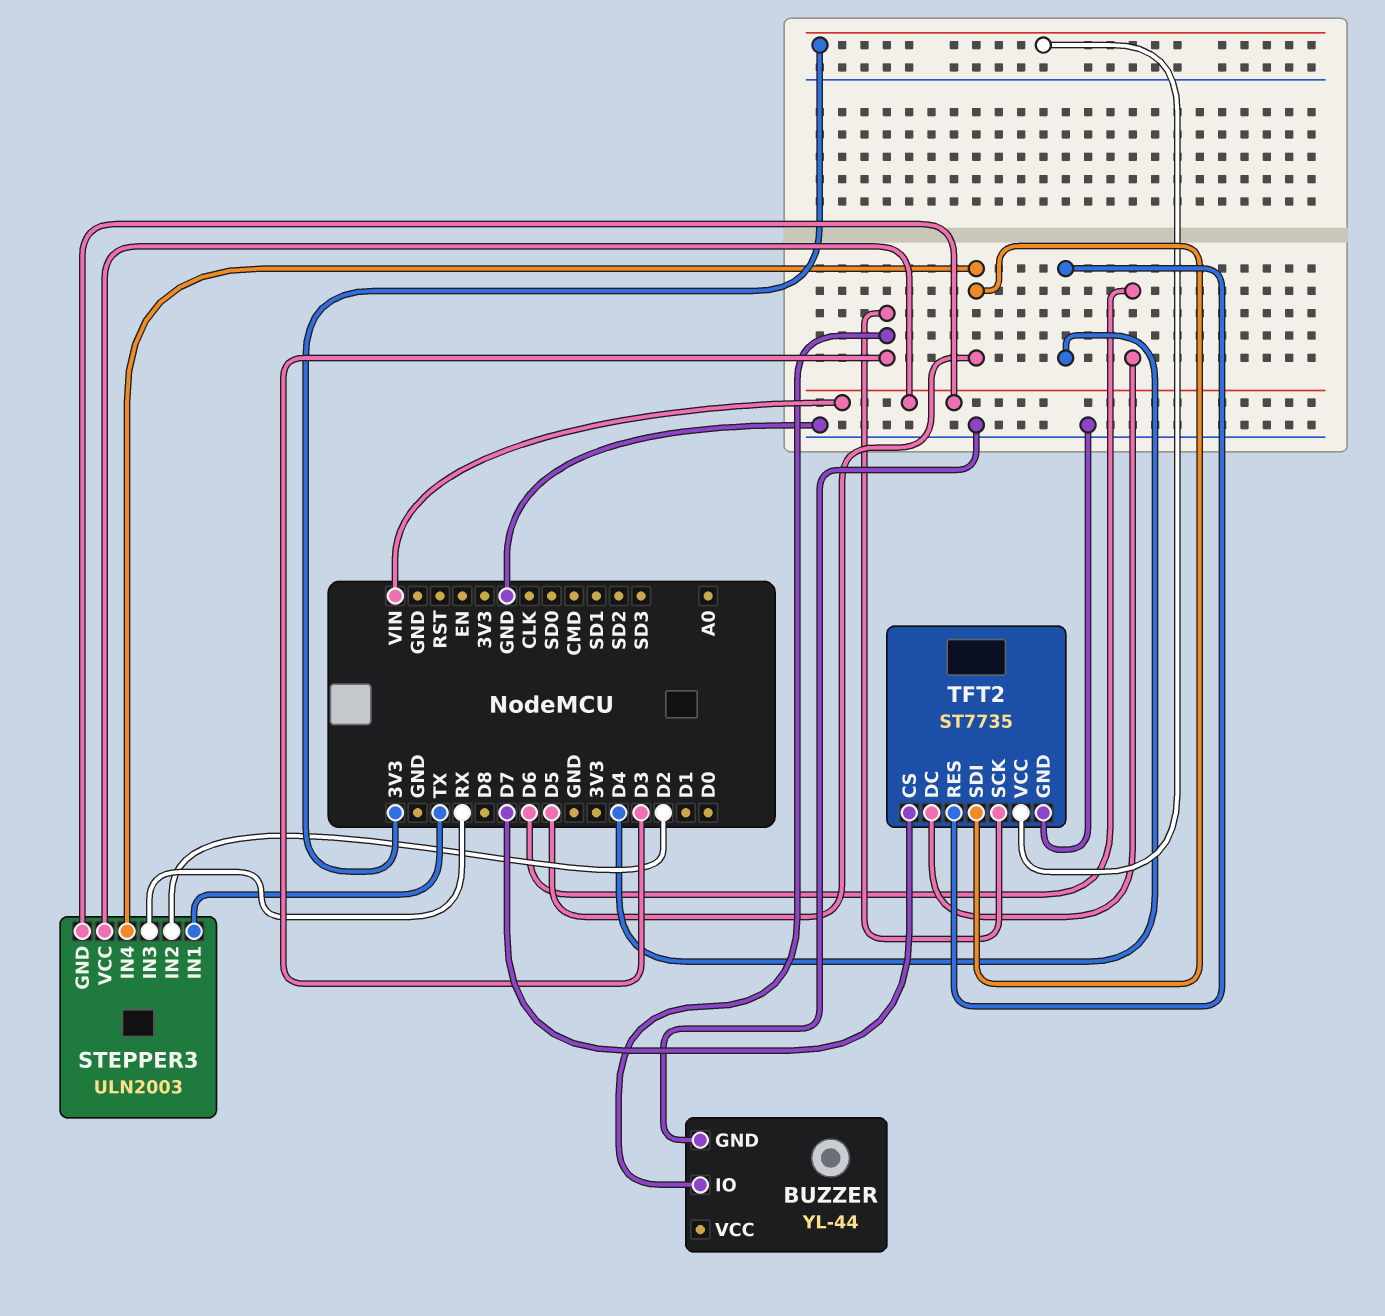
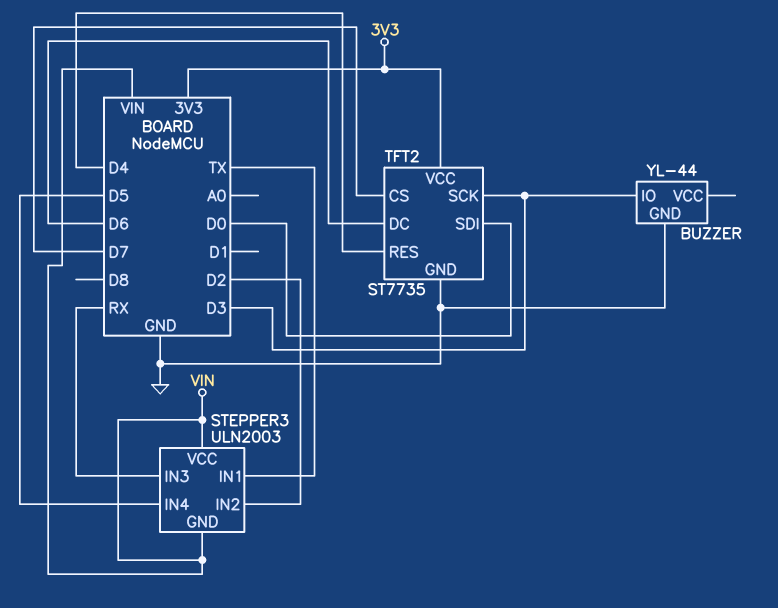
TFT2 pin SDI: D5 -> D0

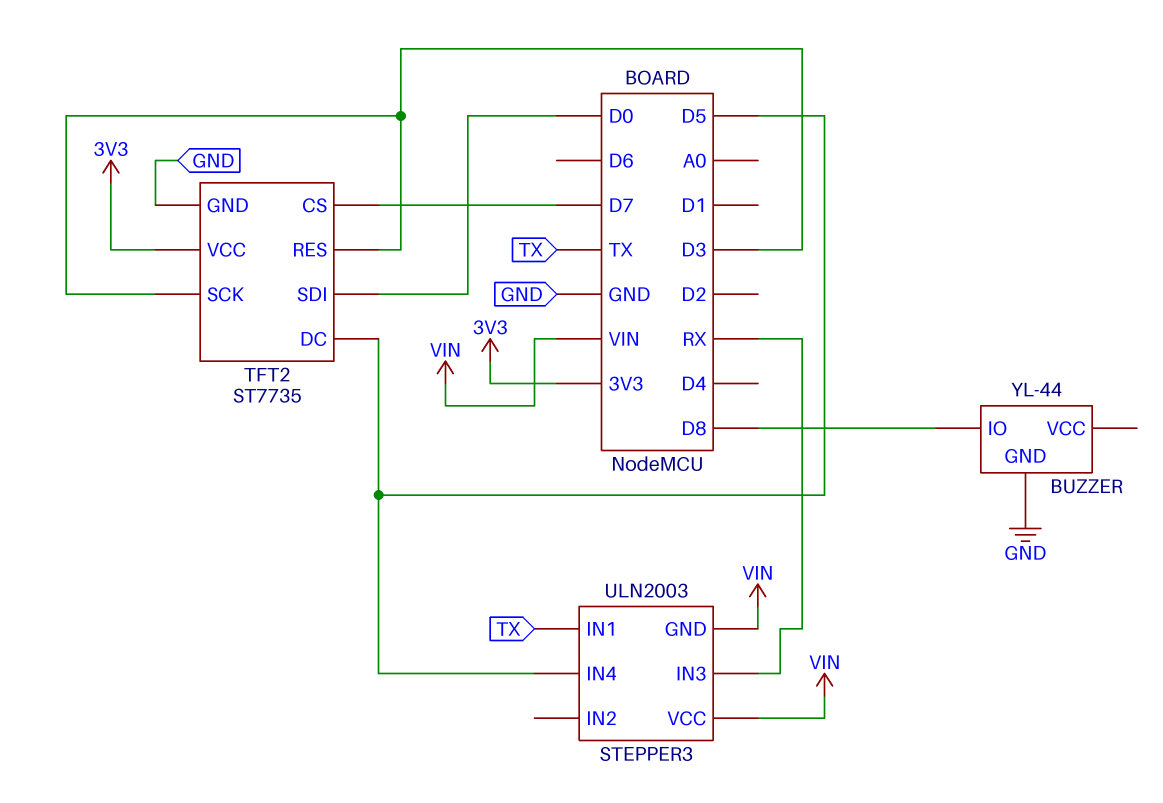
BUZZER pin IO: D3 -> D8
STEPPER3 pin IN2: D2 -> none
TFT2 pin DC: D6 -> D5
TFT2 pin RES: D4 -> D3

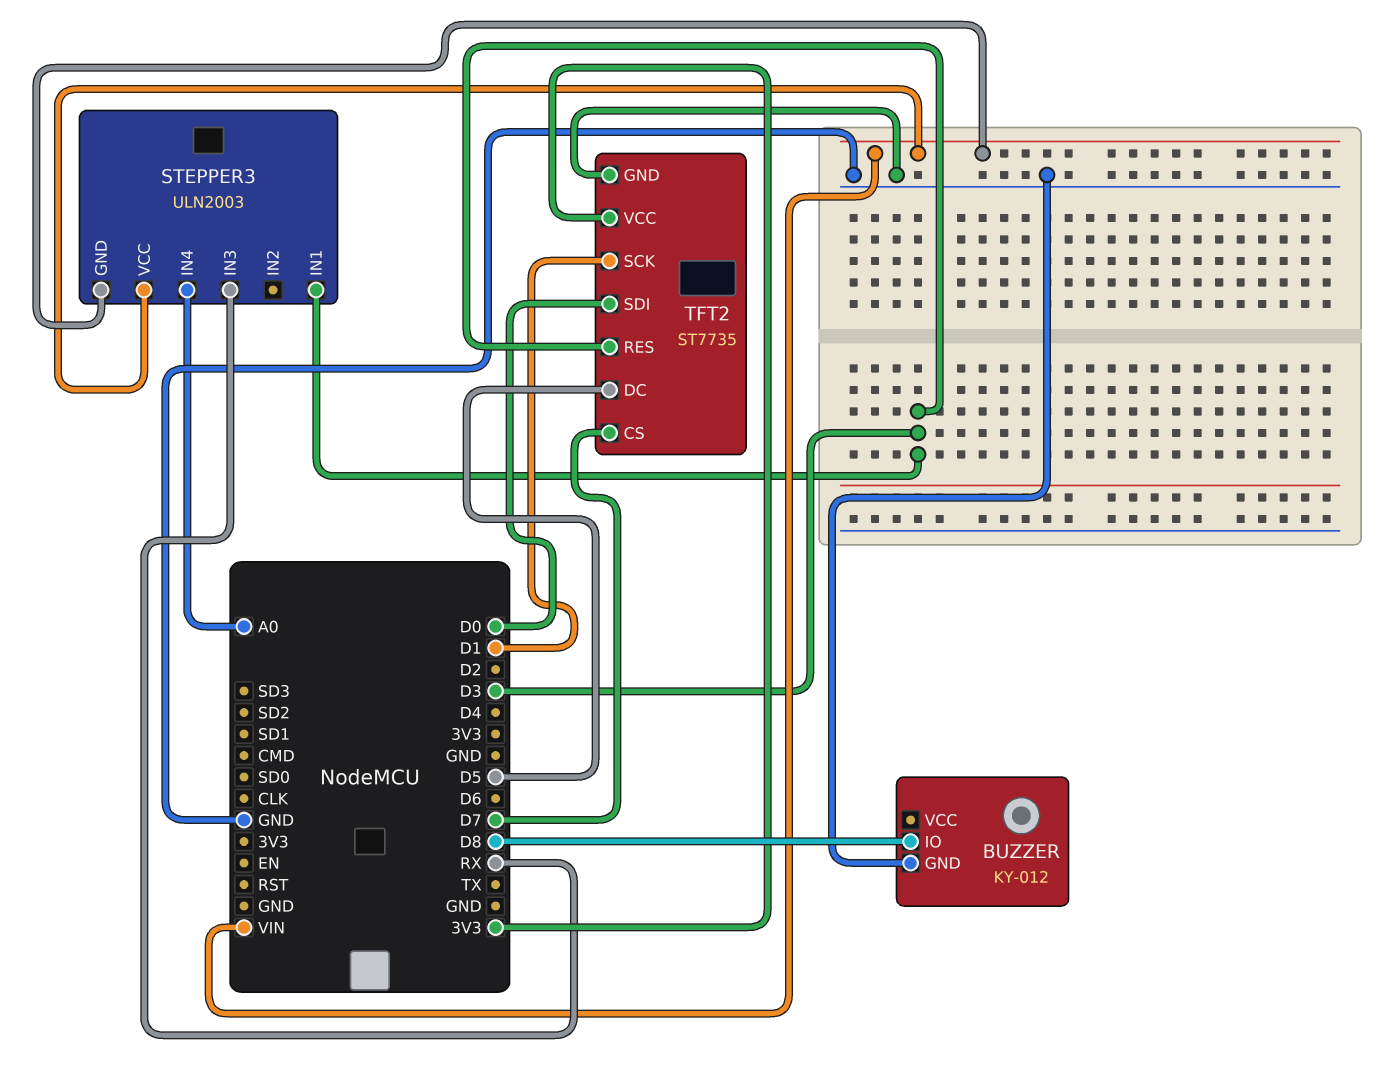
BUZZER: YL-44 -> KY-012
STEPPER3 pin IN1: TX -> D3
STEPPER3 pin IN4: D5 -> A0
TFT2 pin SCK: D3 -> D1

